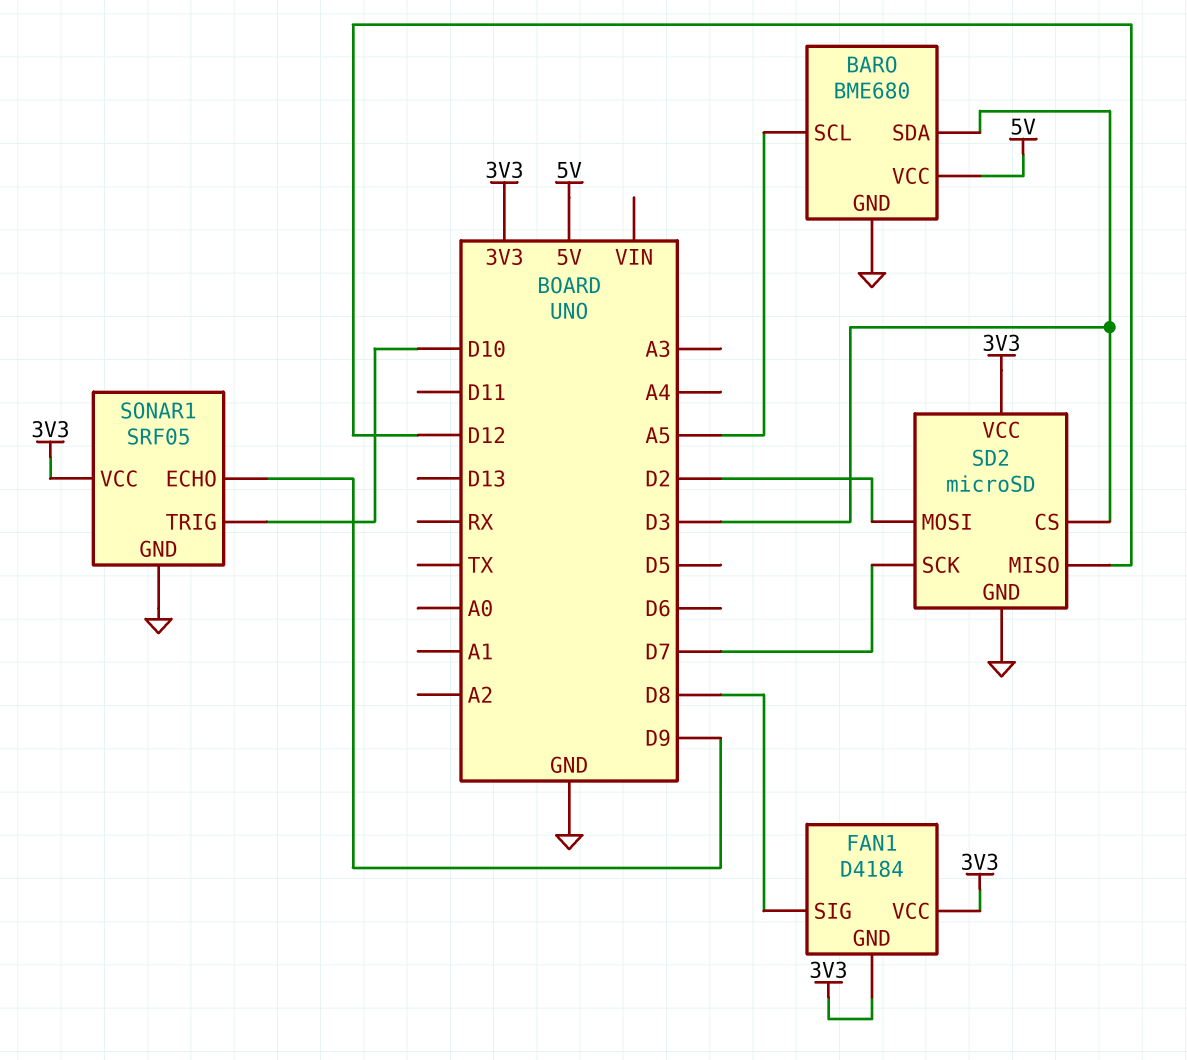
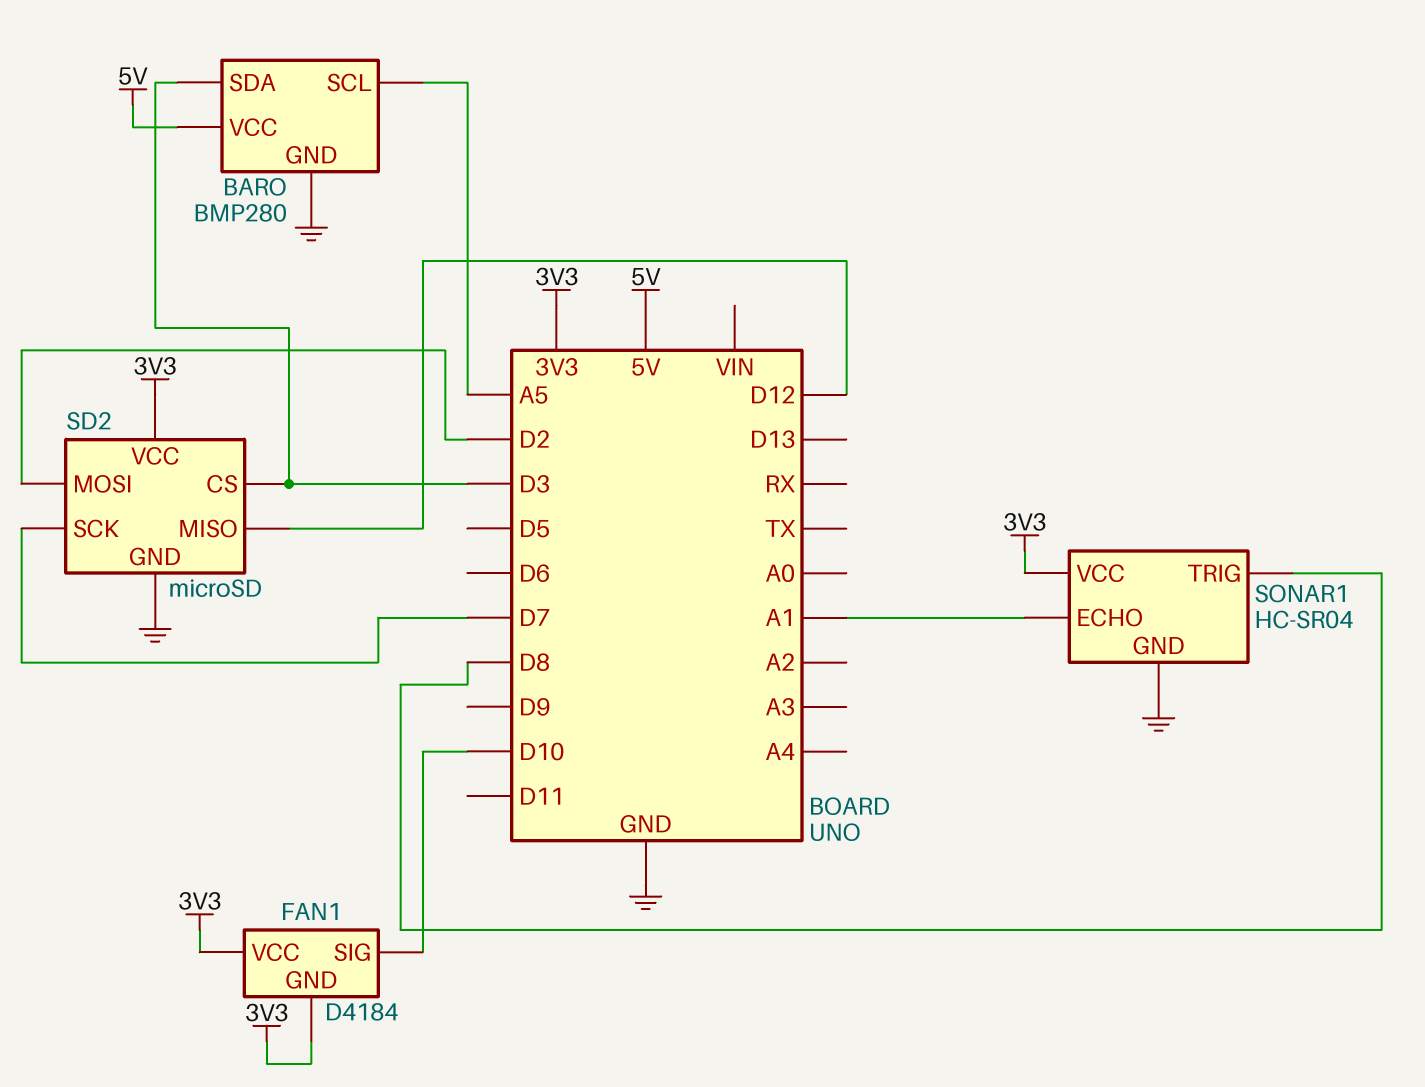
BARO: BME680 -> BMP280
FAN1 pin SIG: D8 -> D10
SONAR1: SRF05 -> HC-SR04
SONAR1 pin ECHO: D9 -> A1
SONAR1 pin TRIG: D10 -> D8

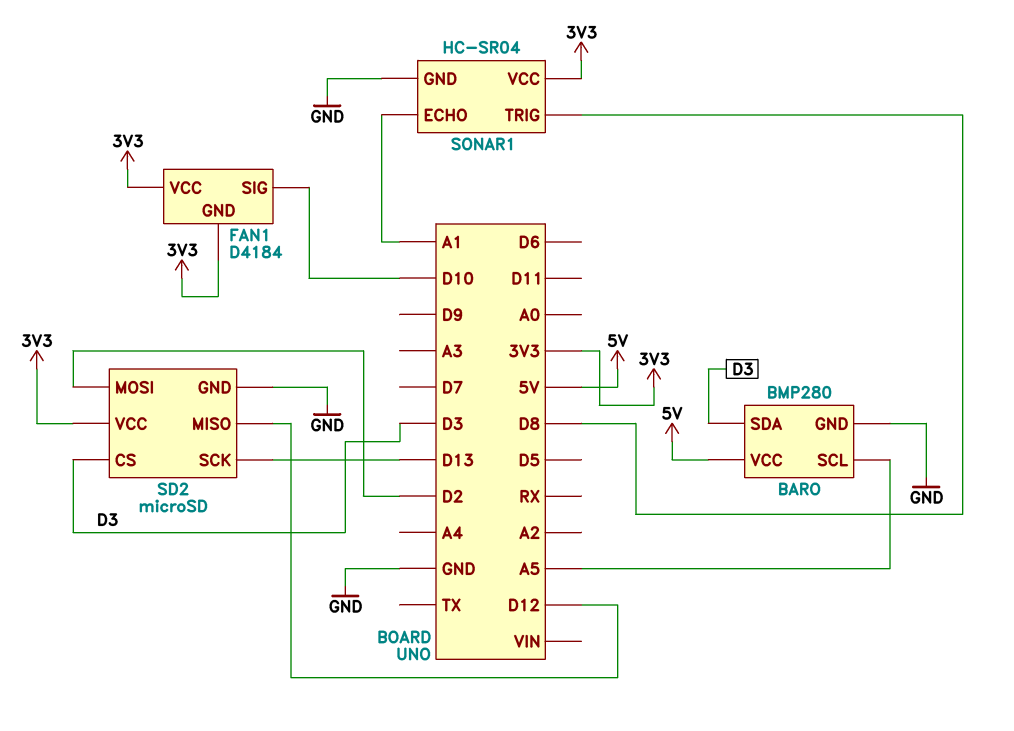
SD2 pin SCK: D7 -> D13

